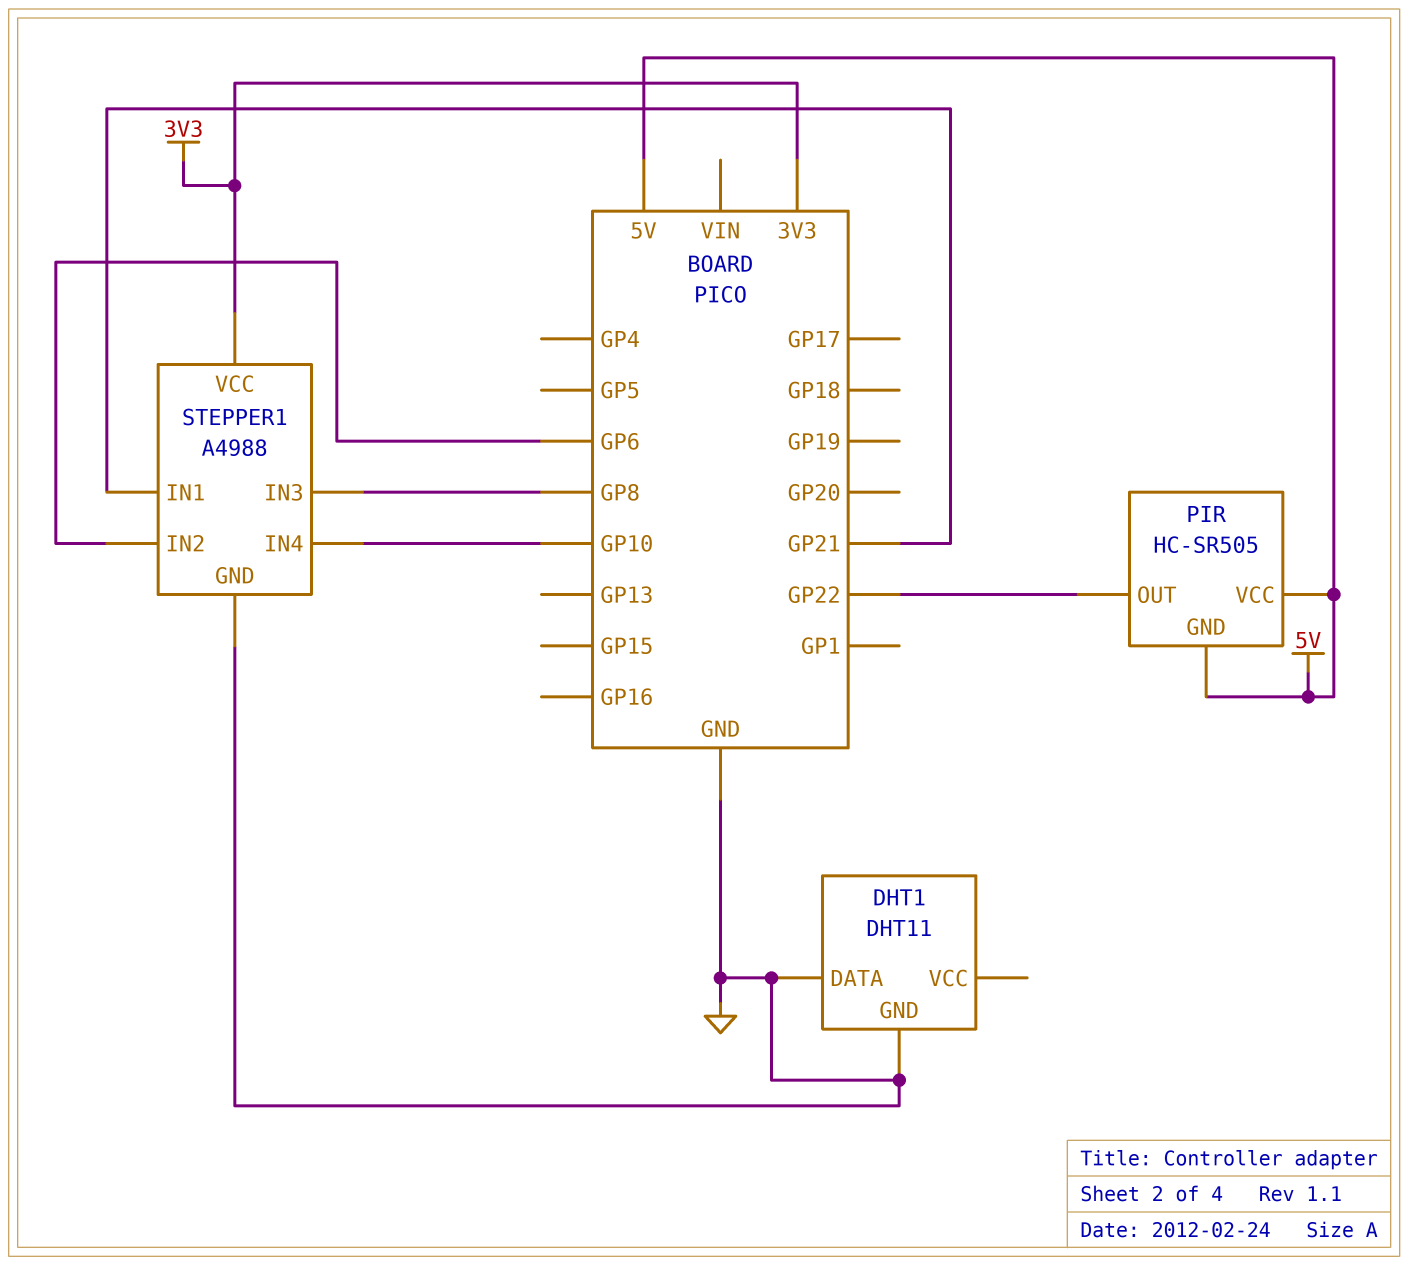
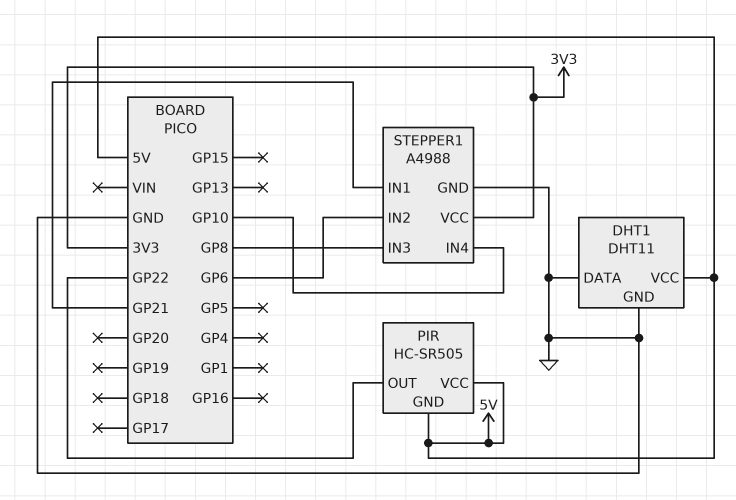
DHT1 pin VCC: none -> 5V

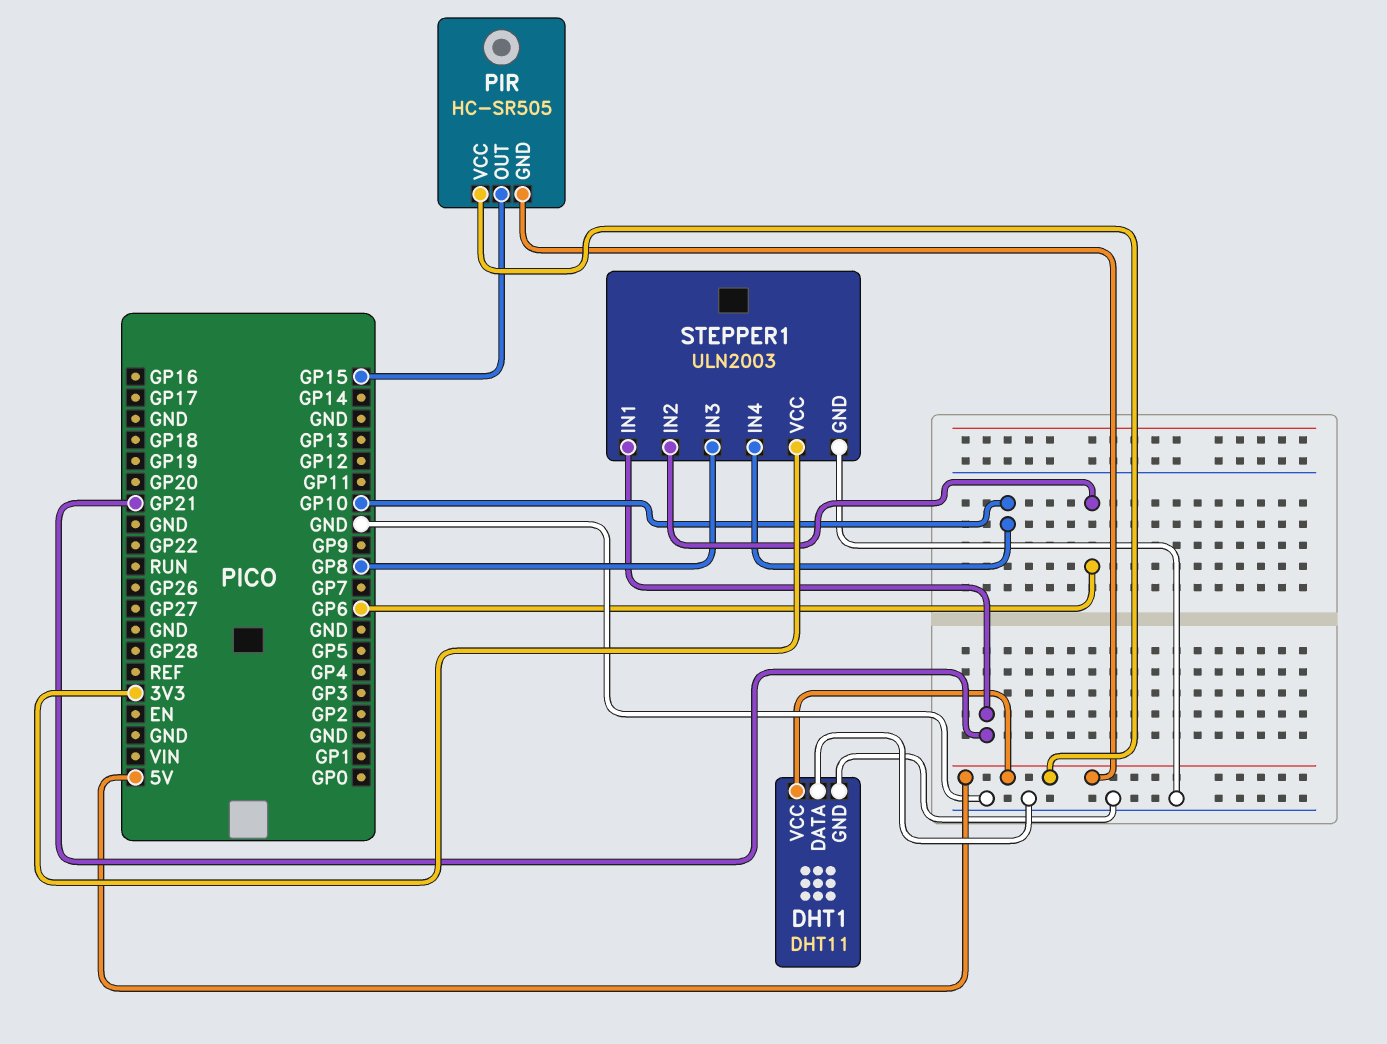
PIR pin OUT: GP22 -> GP15
STEPPER1: A4988 -> ULN2003

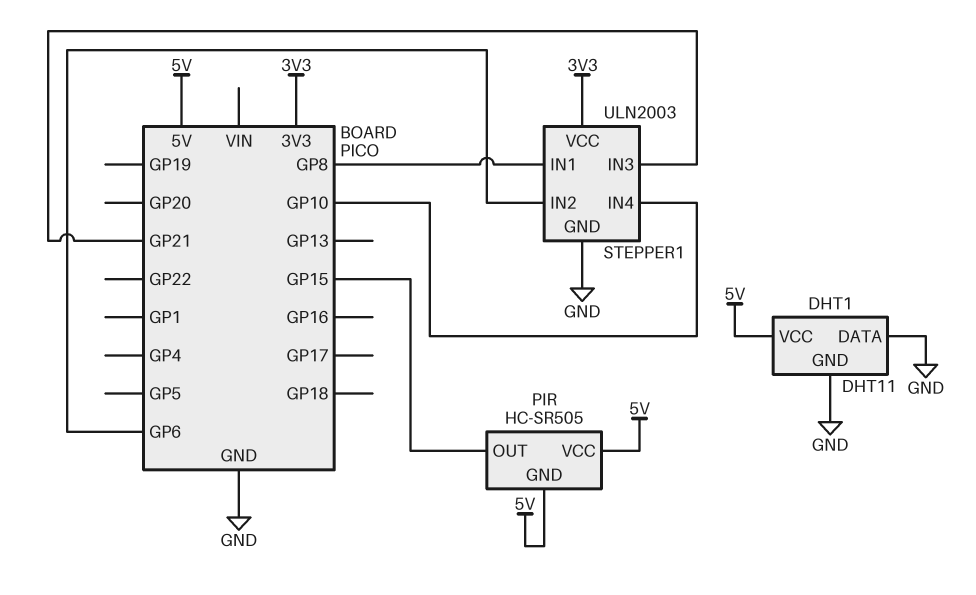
STEPPER1 pin IN1: GP21 -> GP8
STEPPER1 pin IN3: GP8 -> GP21

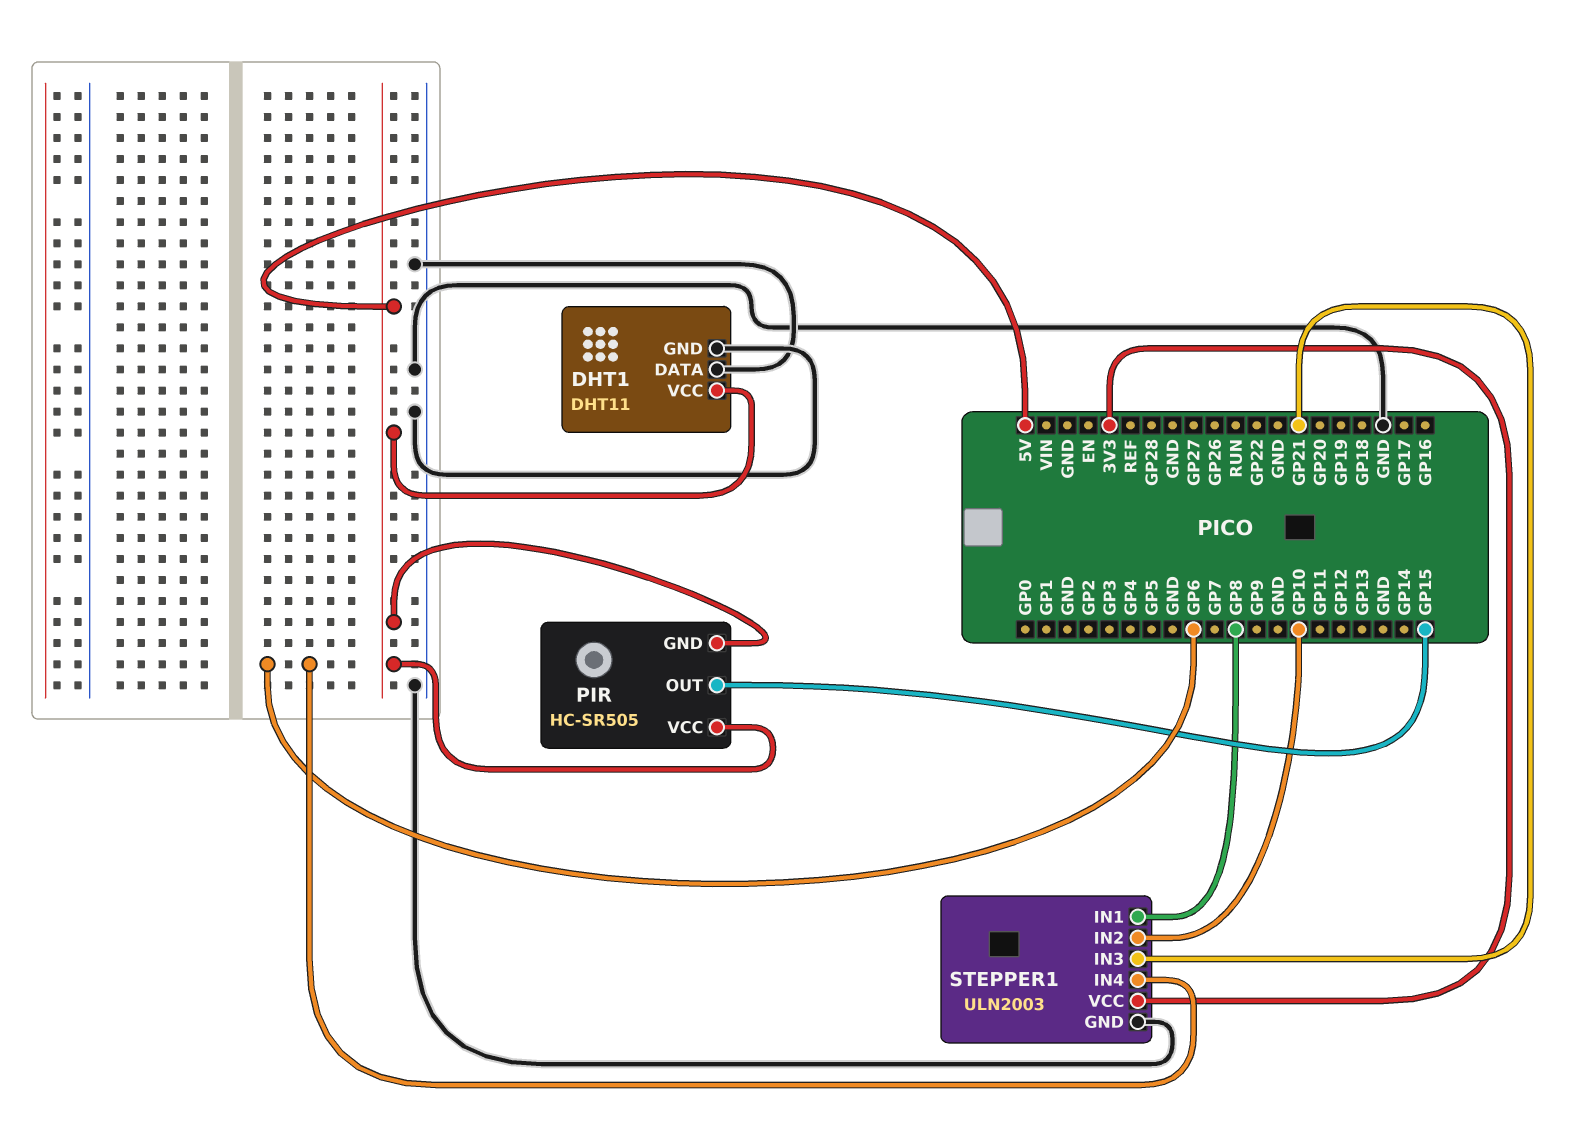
STEPPER1 pin IN2: GP6 -> GP10
STEPPER1 pin IN4: GP10 -> GP6

